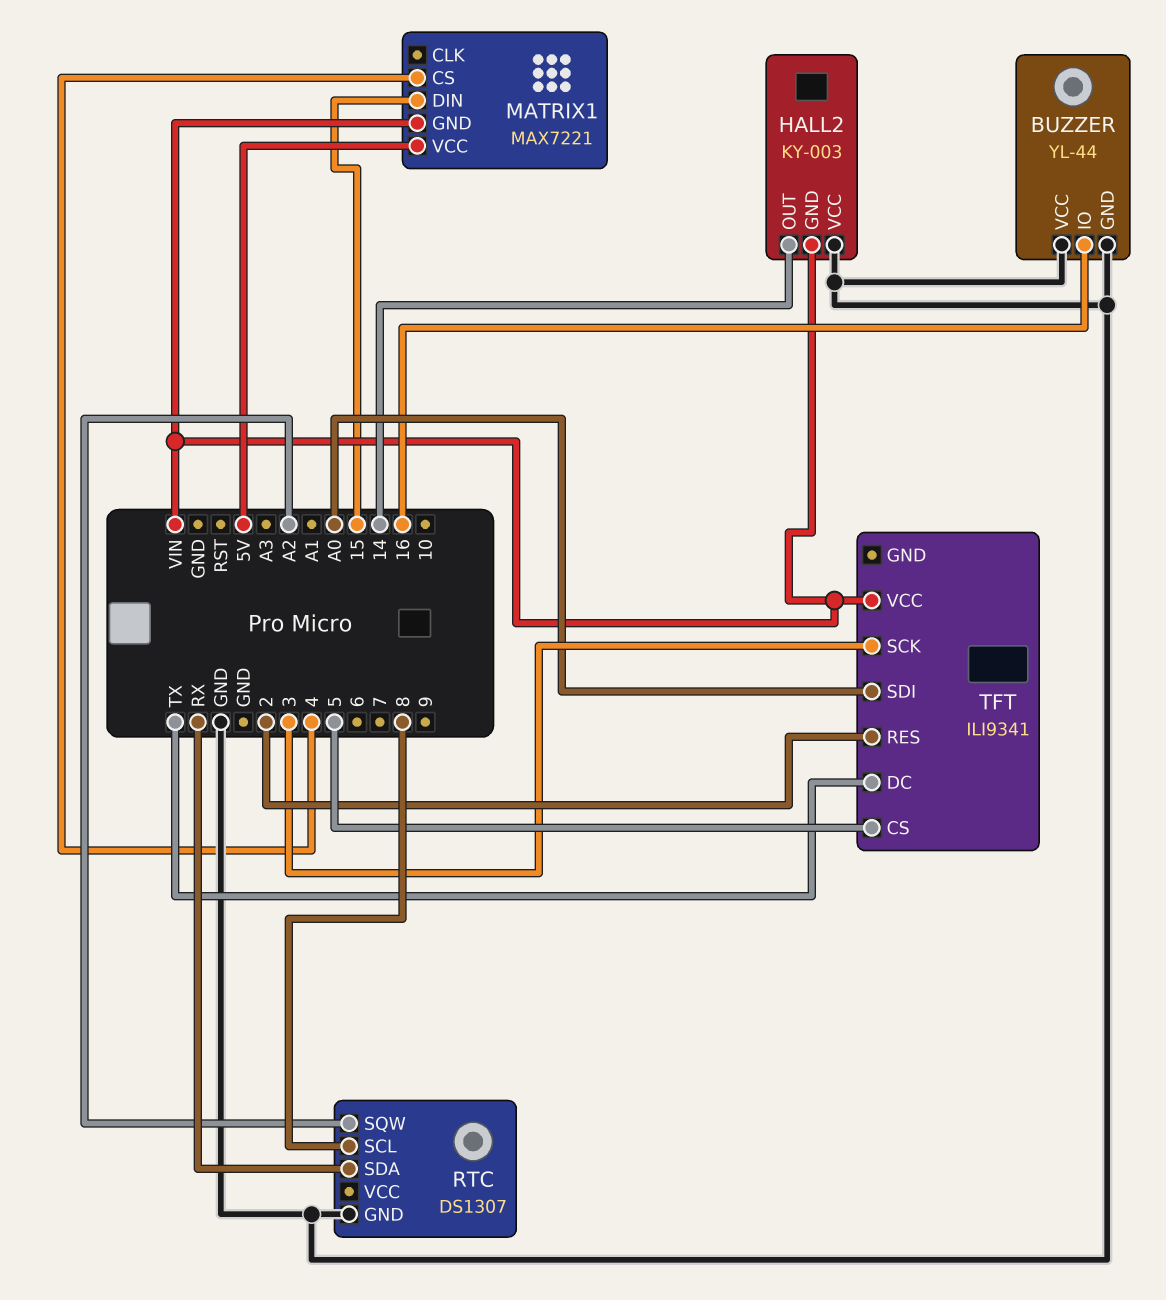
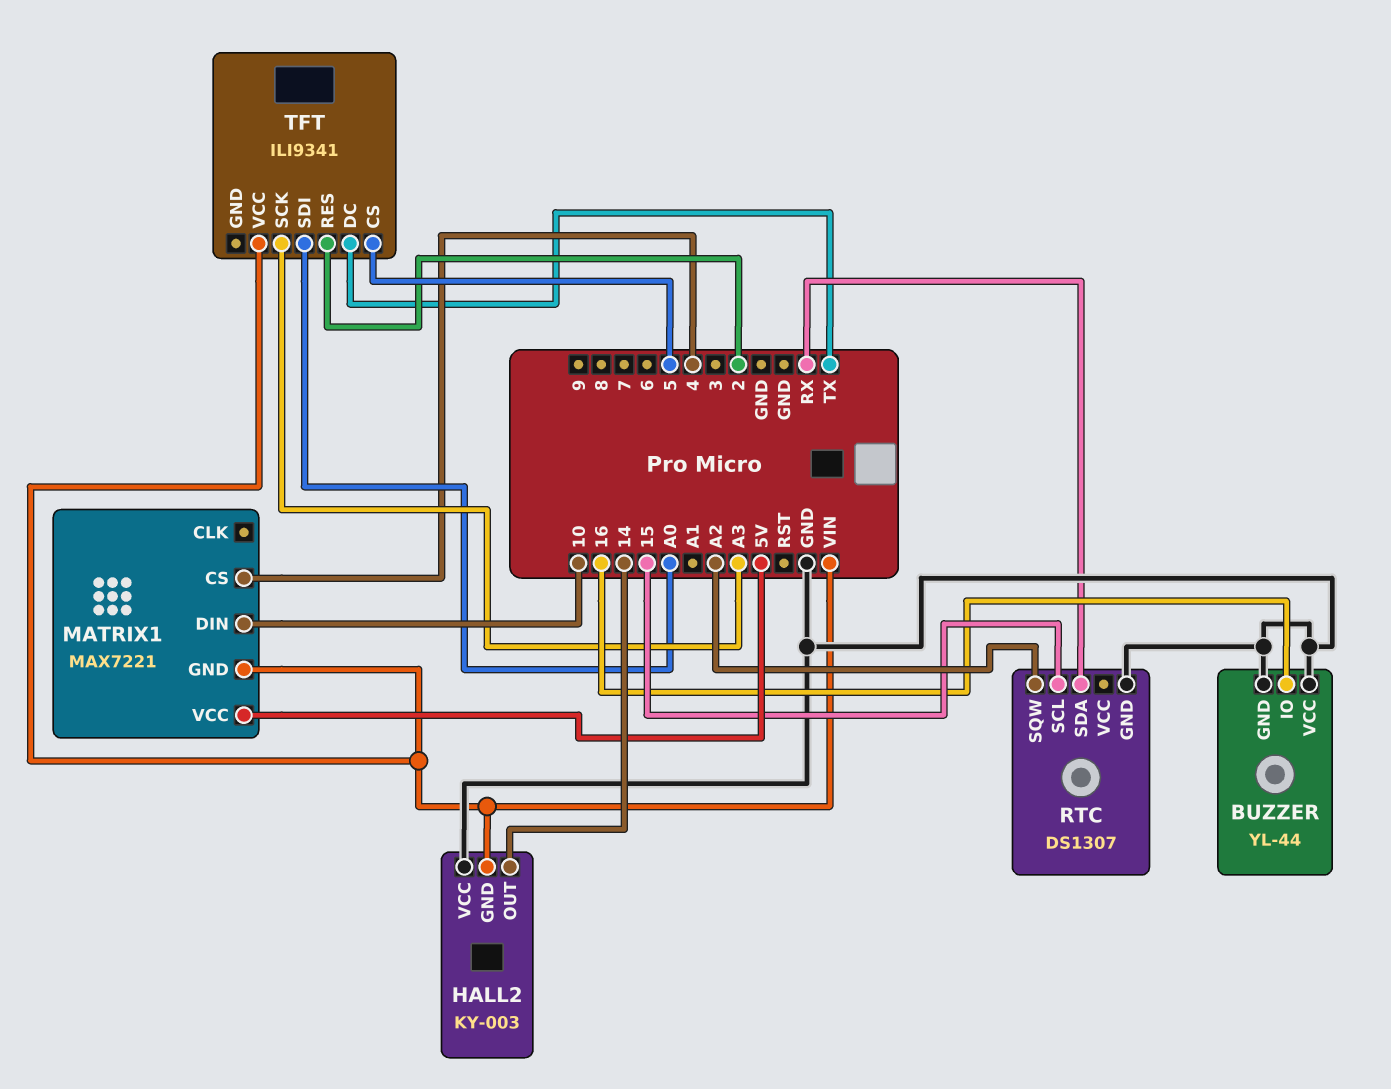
MATRIX1 pin DIN: 15 -> 10
RTC pin SCL: 8 -> 15
TFT pin SCK: 3 -> A3

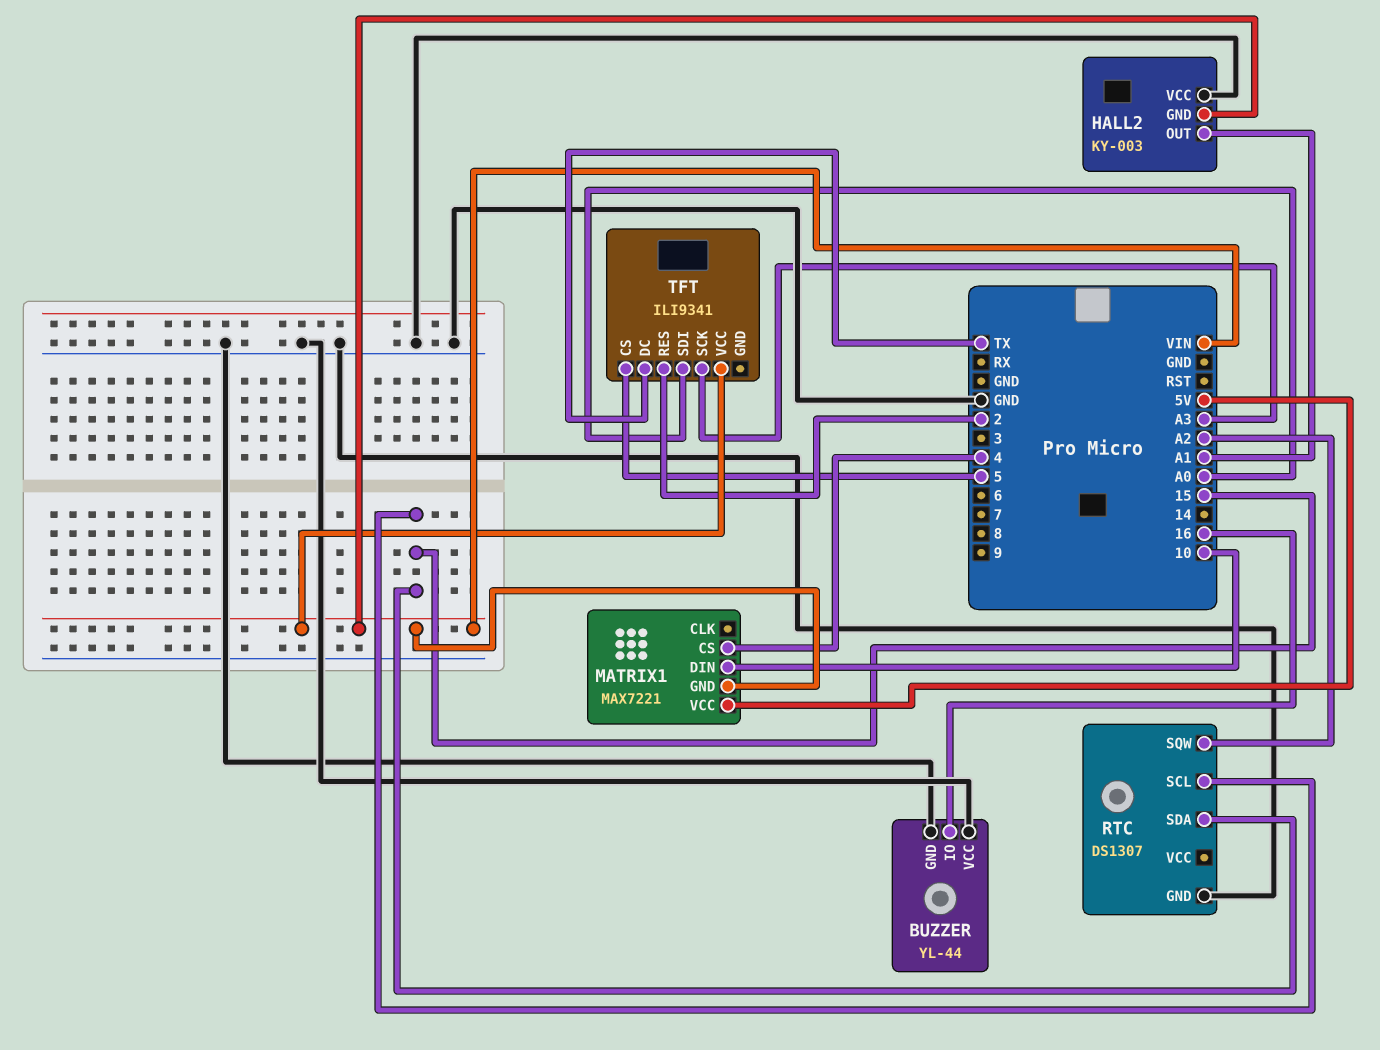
HALL2 pin OUT: 14 -> A1
RTC pin SDA: RX -> 15

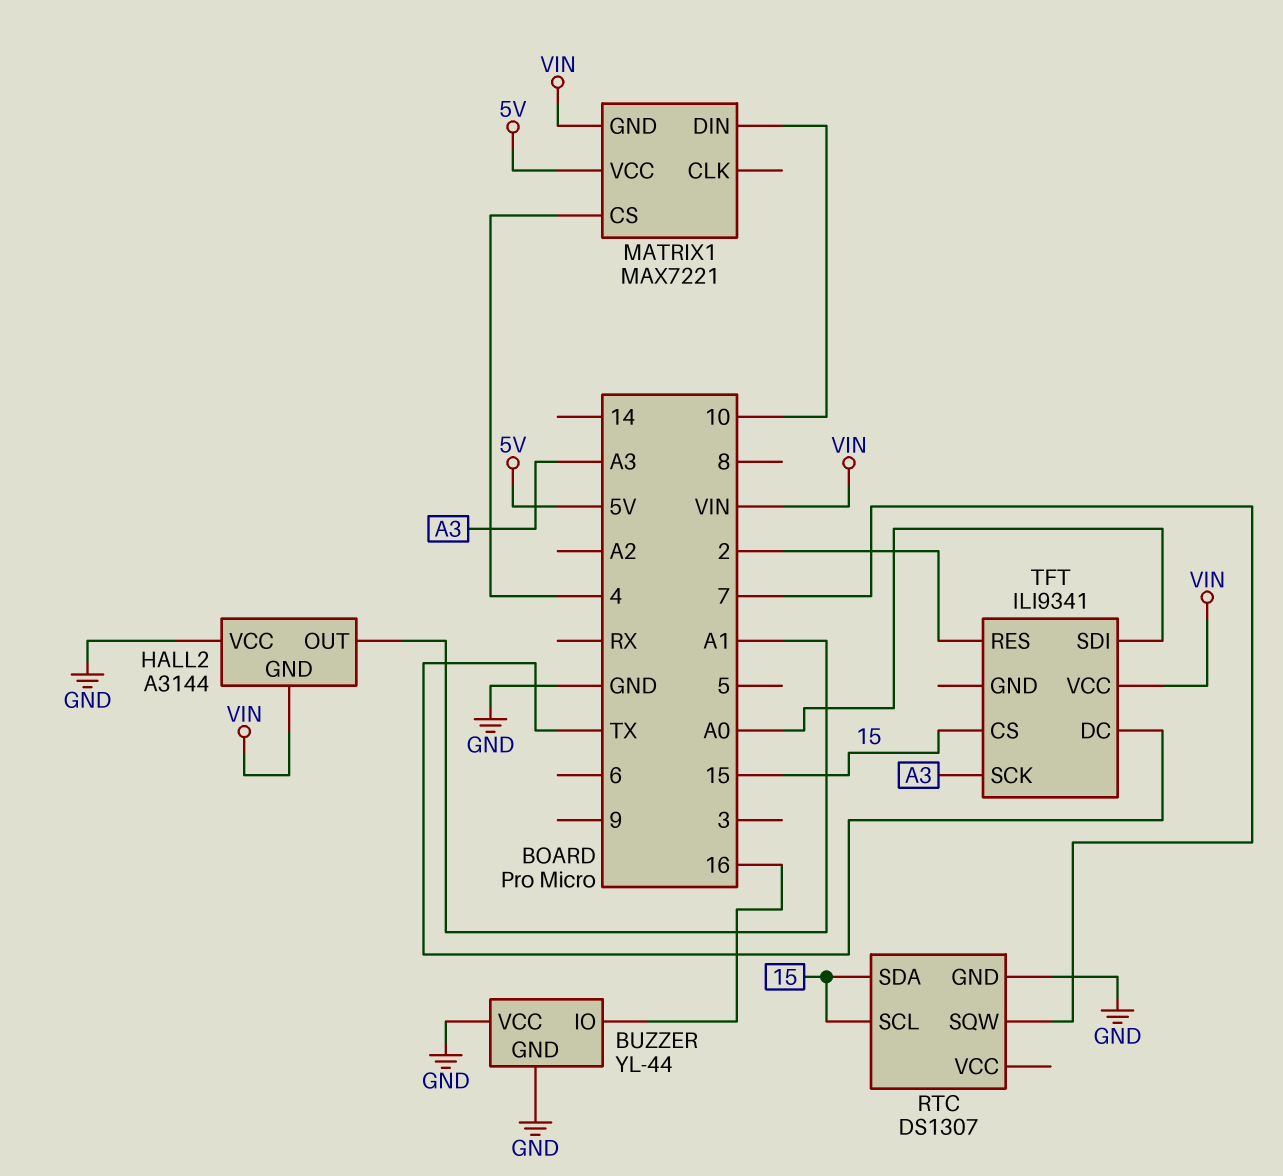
HALL2: KY-003 -> A3144
RTC pin SQW: A2 -> 7
TFT pin CS: 5 -> 15

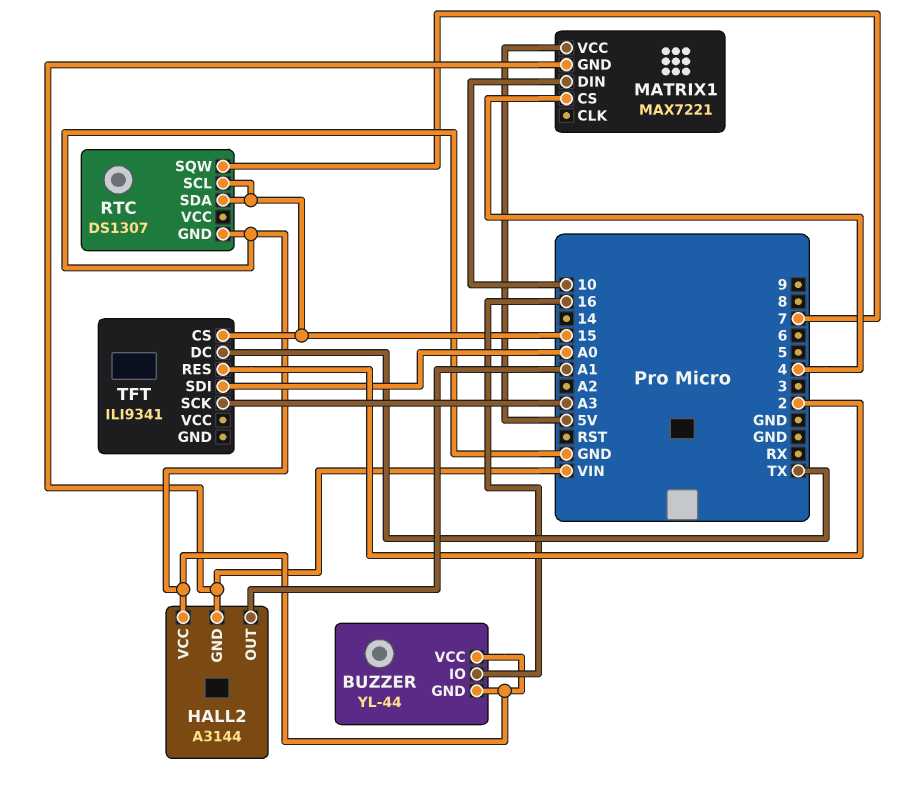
TFT pin VCC: VIN -> none

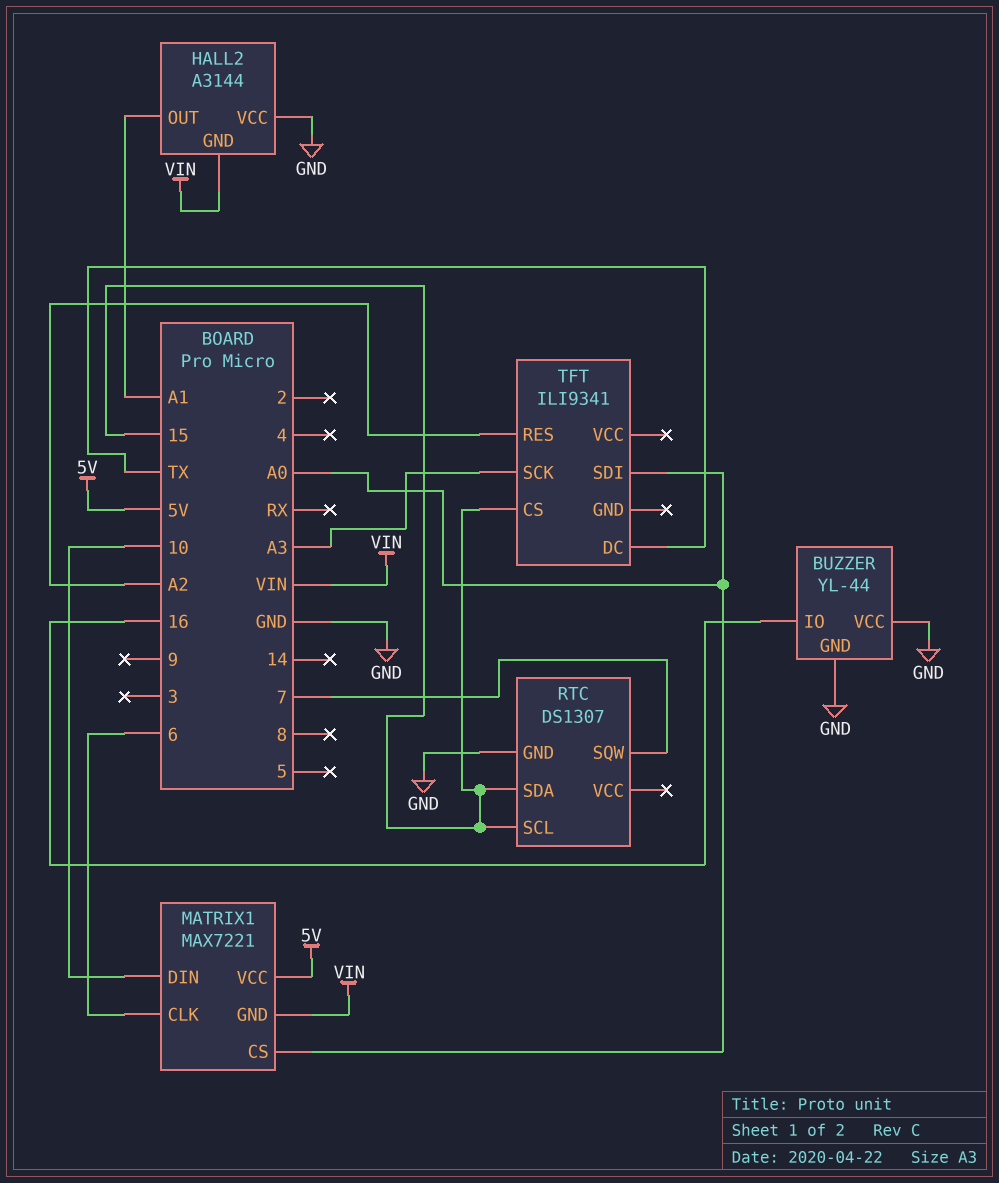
MATRIX1 pin CLK: none -> 6
MATRIX1 pin CS: 4 -> A0
TFT pin RES: 2 -> A2

